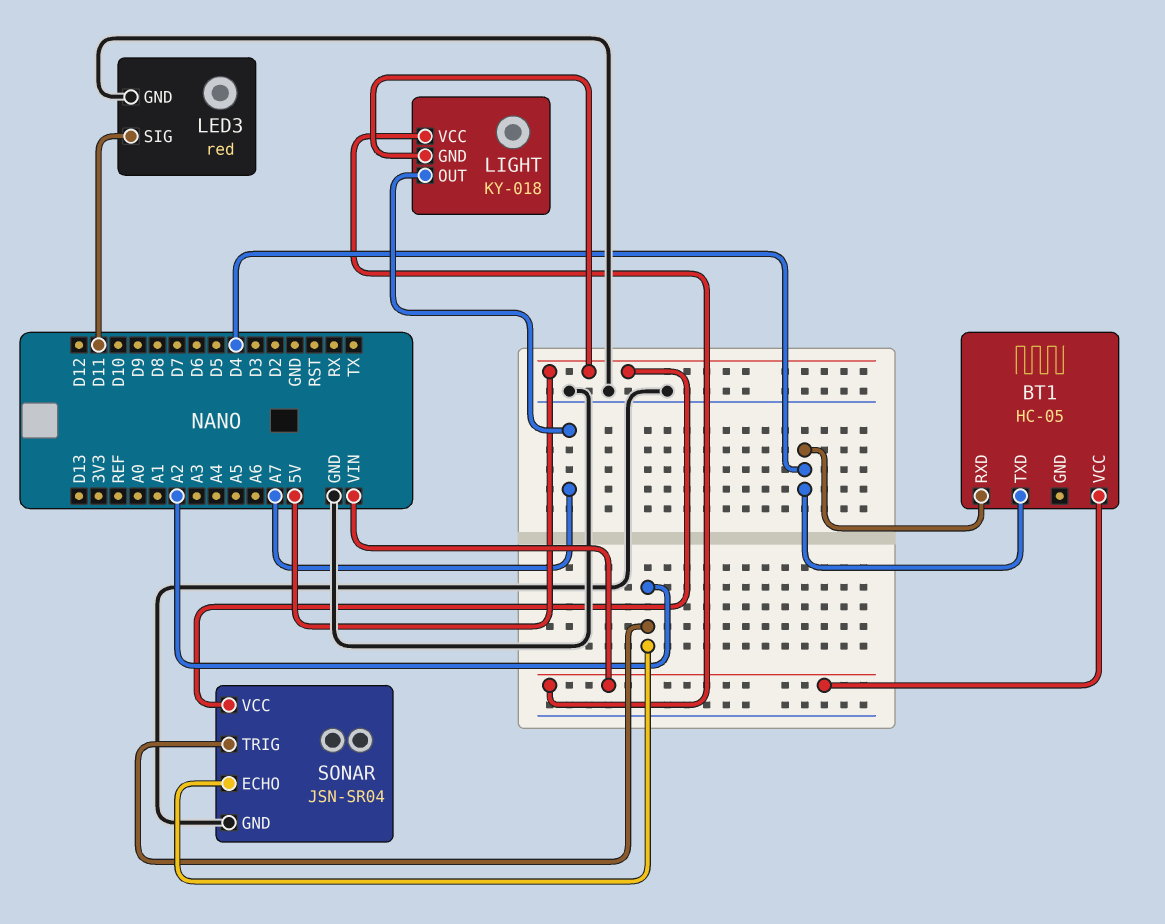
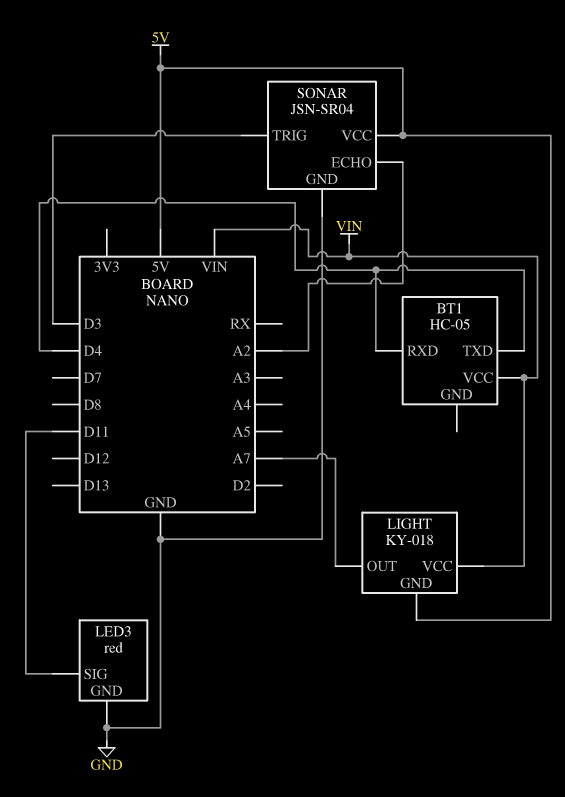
SONAR pin TRIG: A2 -> D3

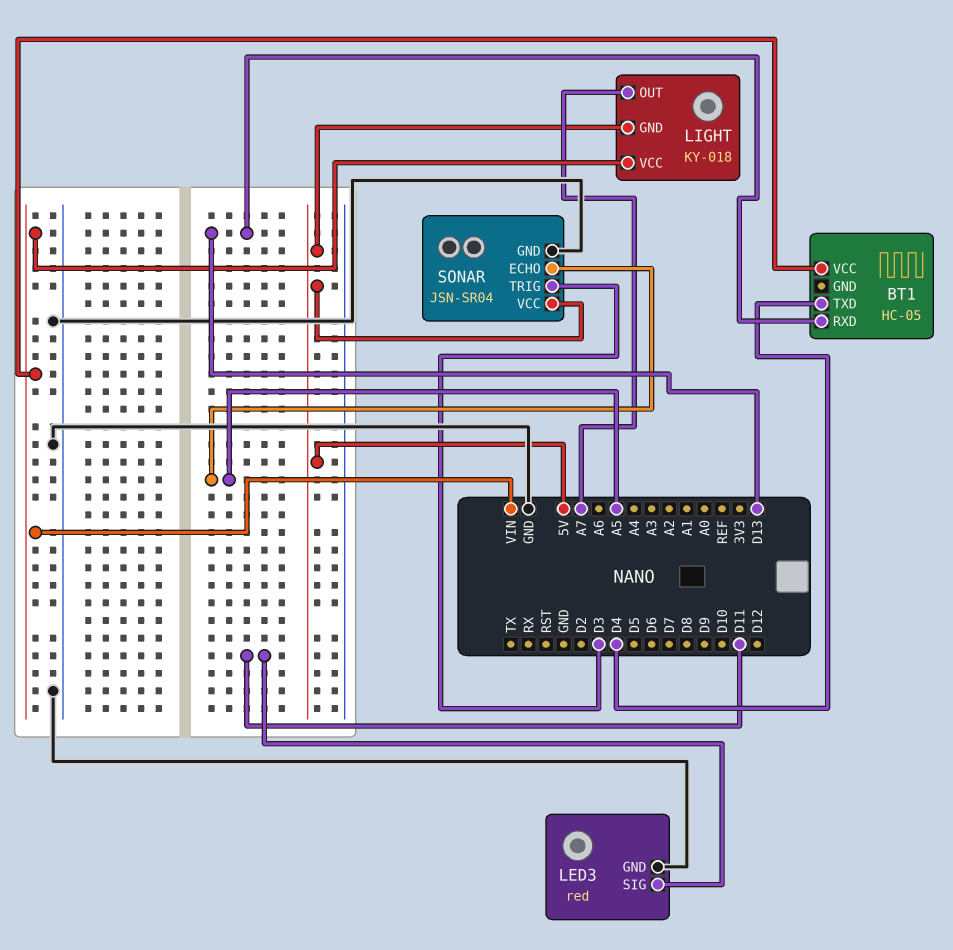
BT1 pin RXD: D4 -> D13
SONAR pin ECHO: A2 -> A5

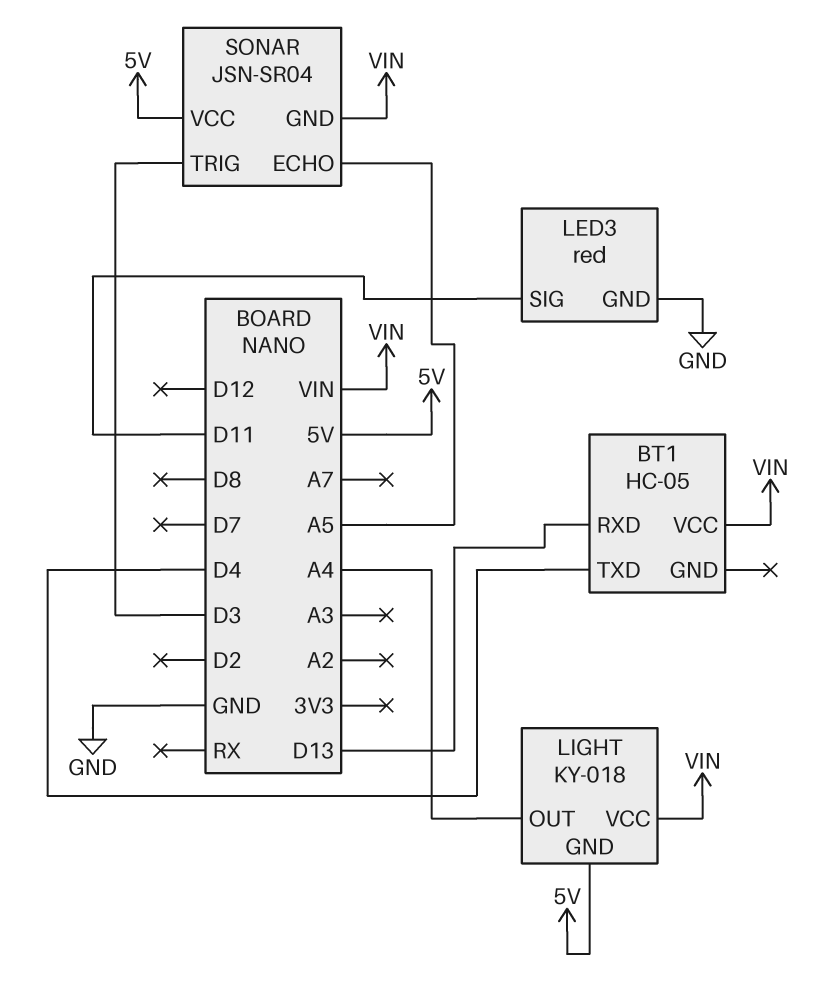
LIGHT pin OUT: A7 -> A4
SONAR pin GND: GND -> VIN

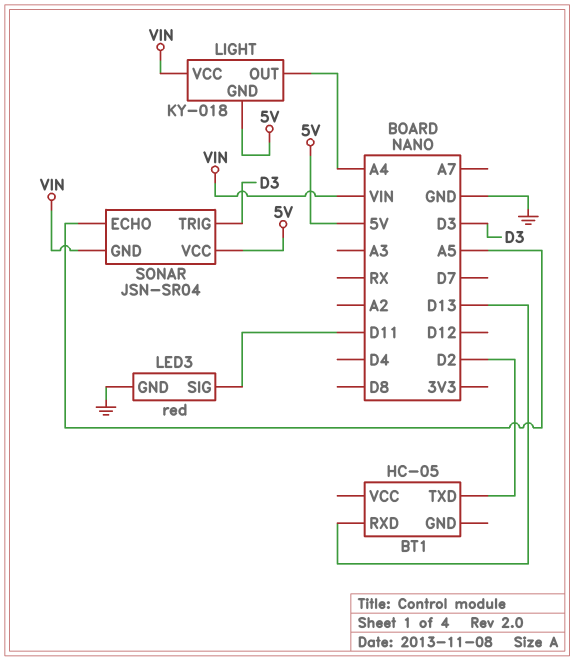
BT1 pin TXD: D4 -> D2
BT1 pin VCC: VIN -> none

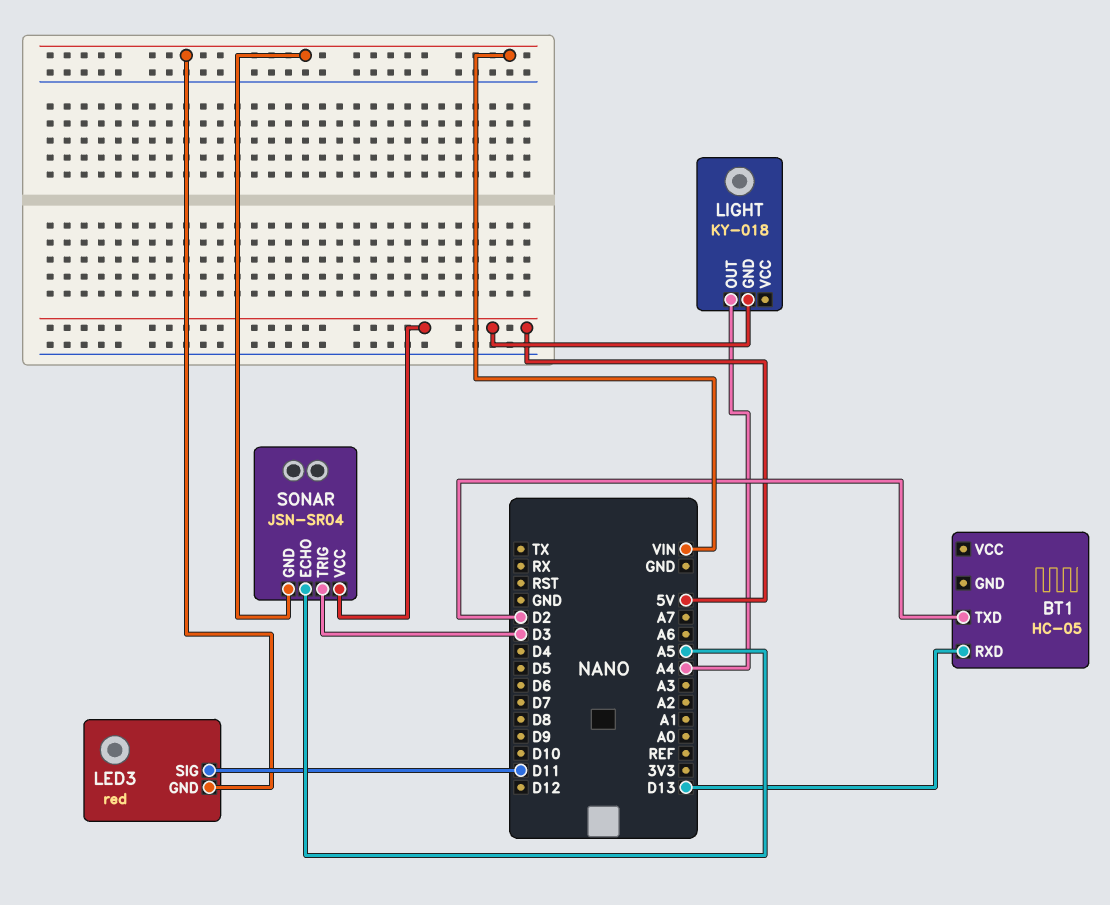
LED3 pin GND: GND -> VIN
LIGHT pin VCC: VIN -> none

